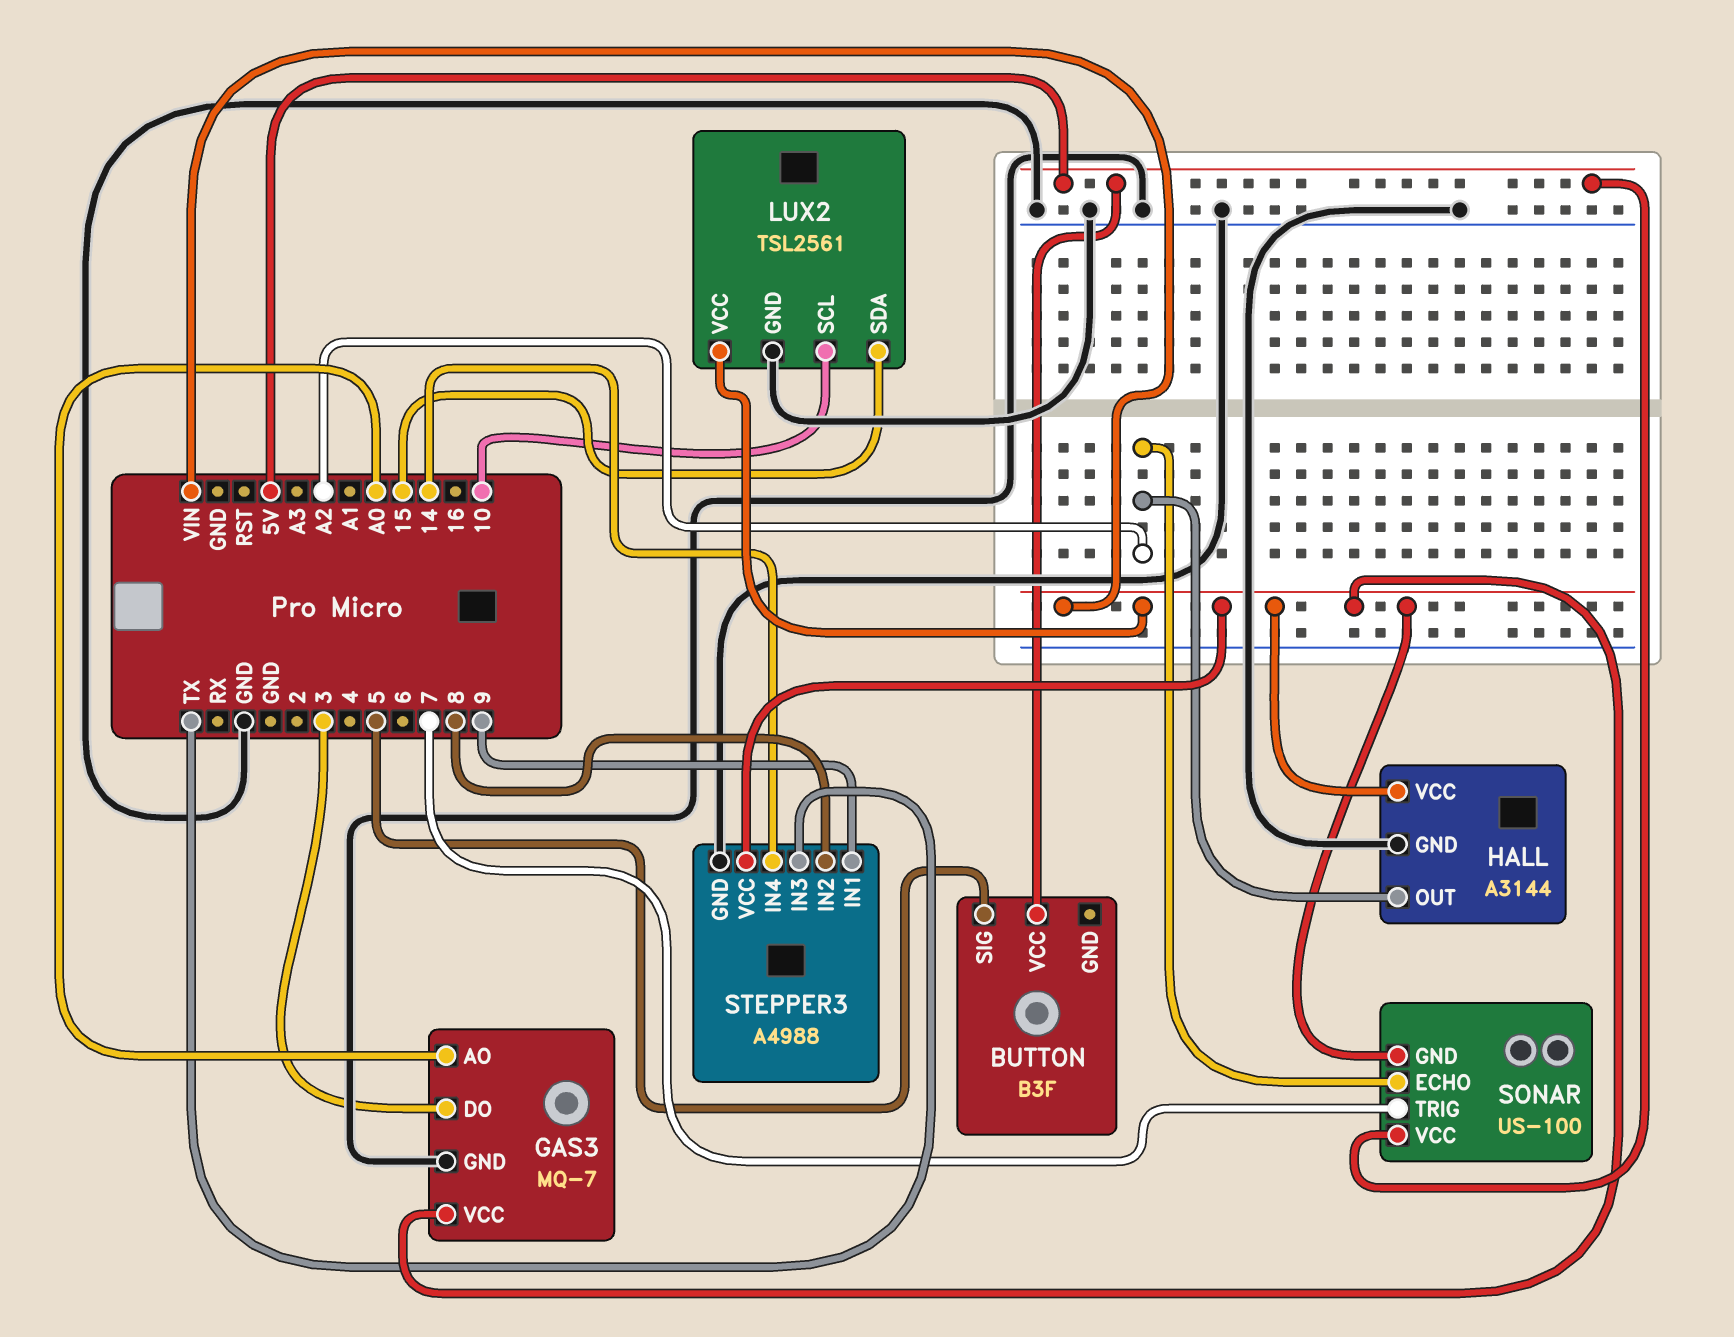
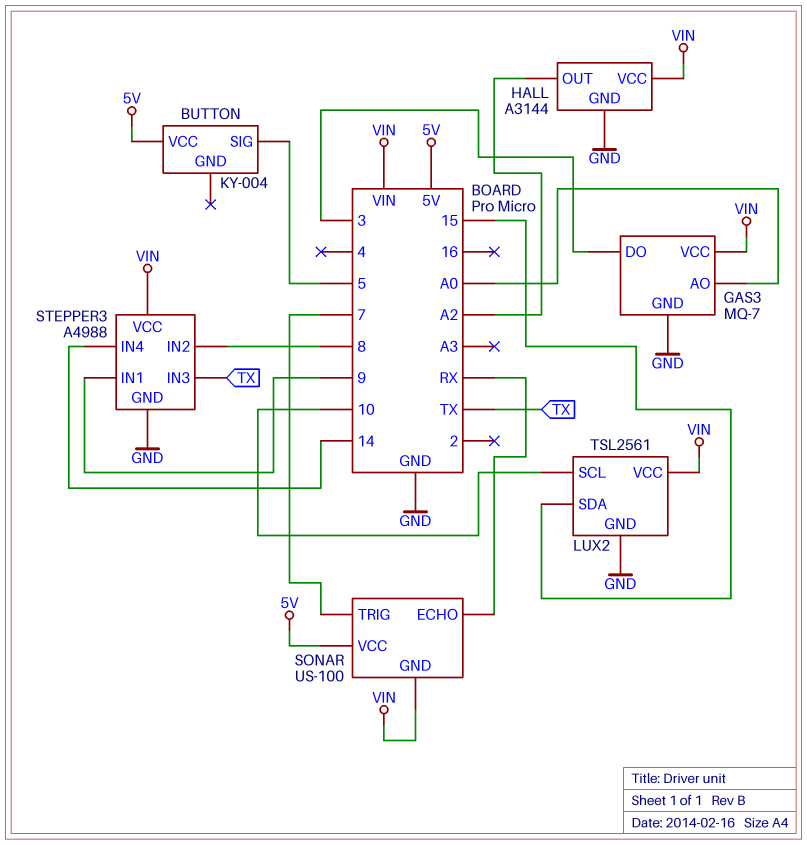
BUTTON: B3F -> KY-004
SONAR pin ECHO: A2 -> RX

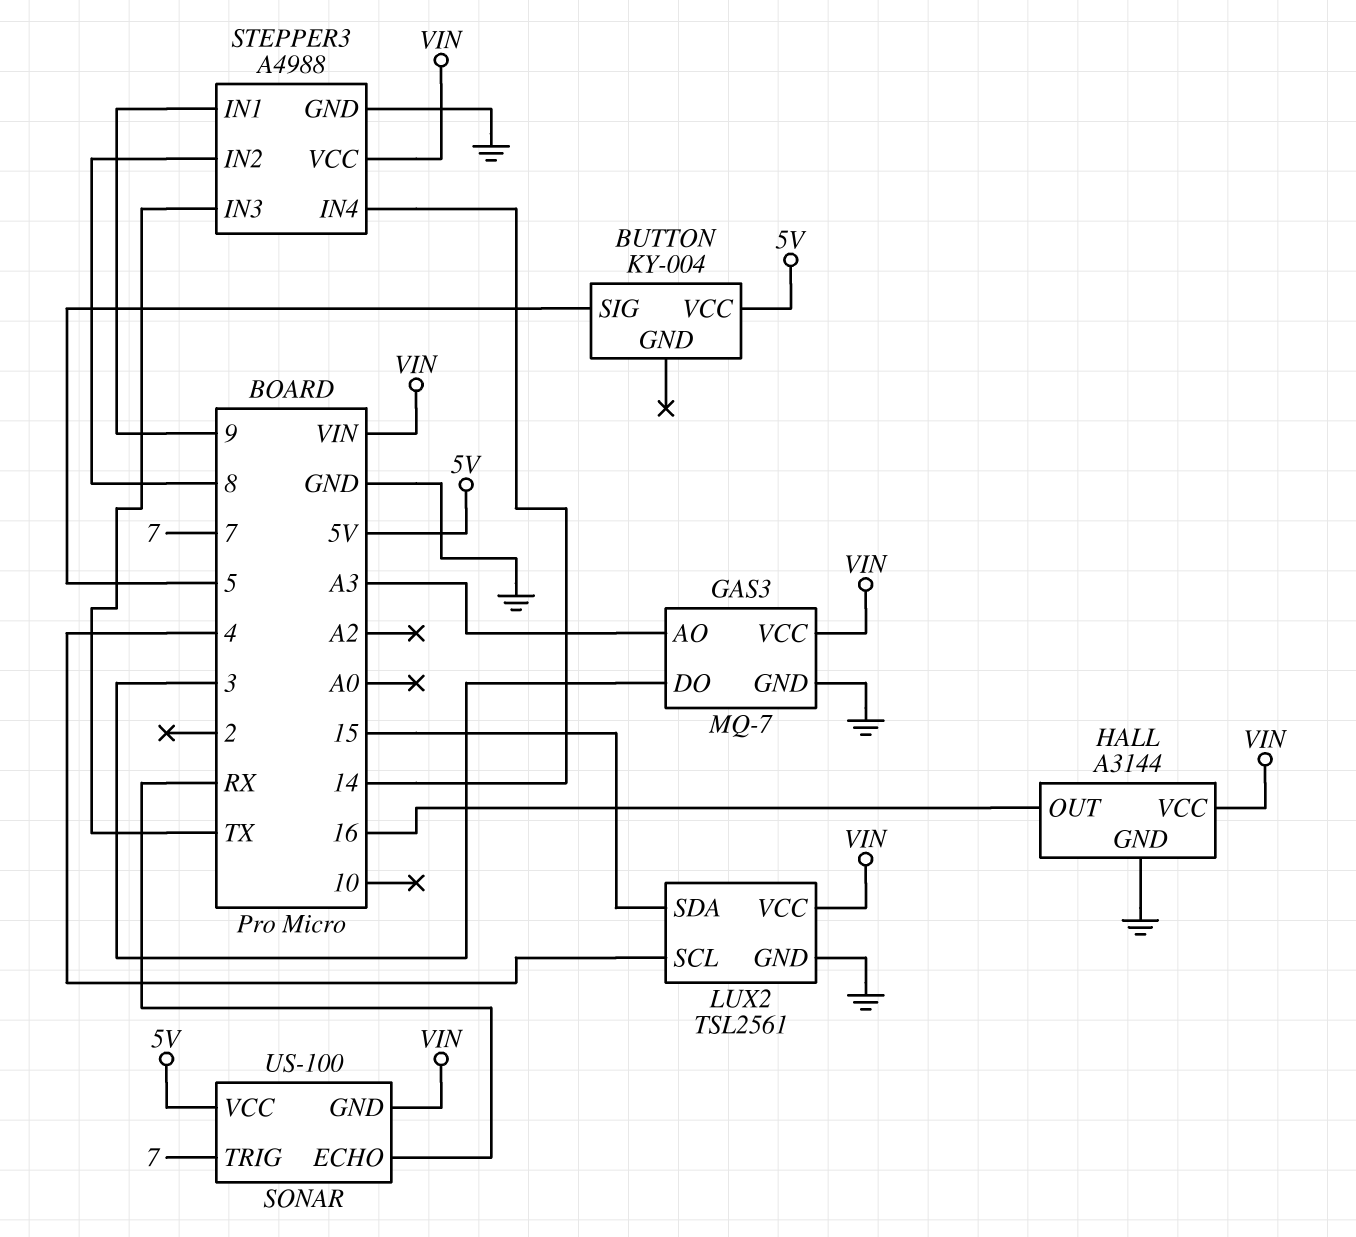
GAS3 pin AO: A0 -> A3
HALL pin OUT: A2 -> 16
LUX2 pin SCL: 10 -> 4

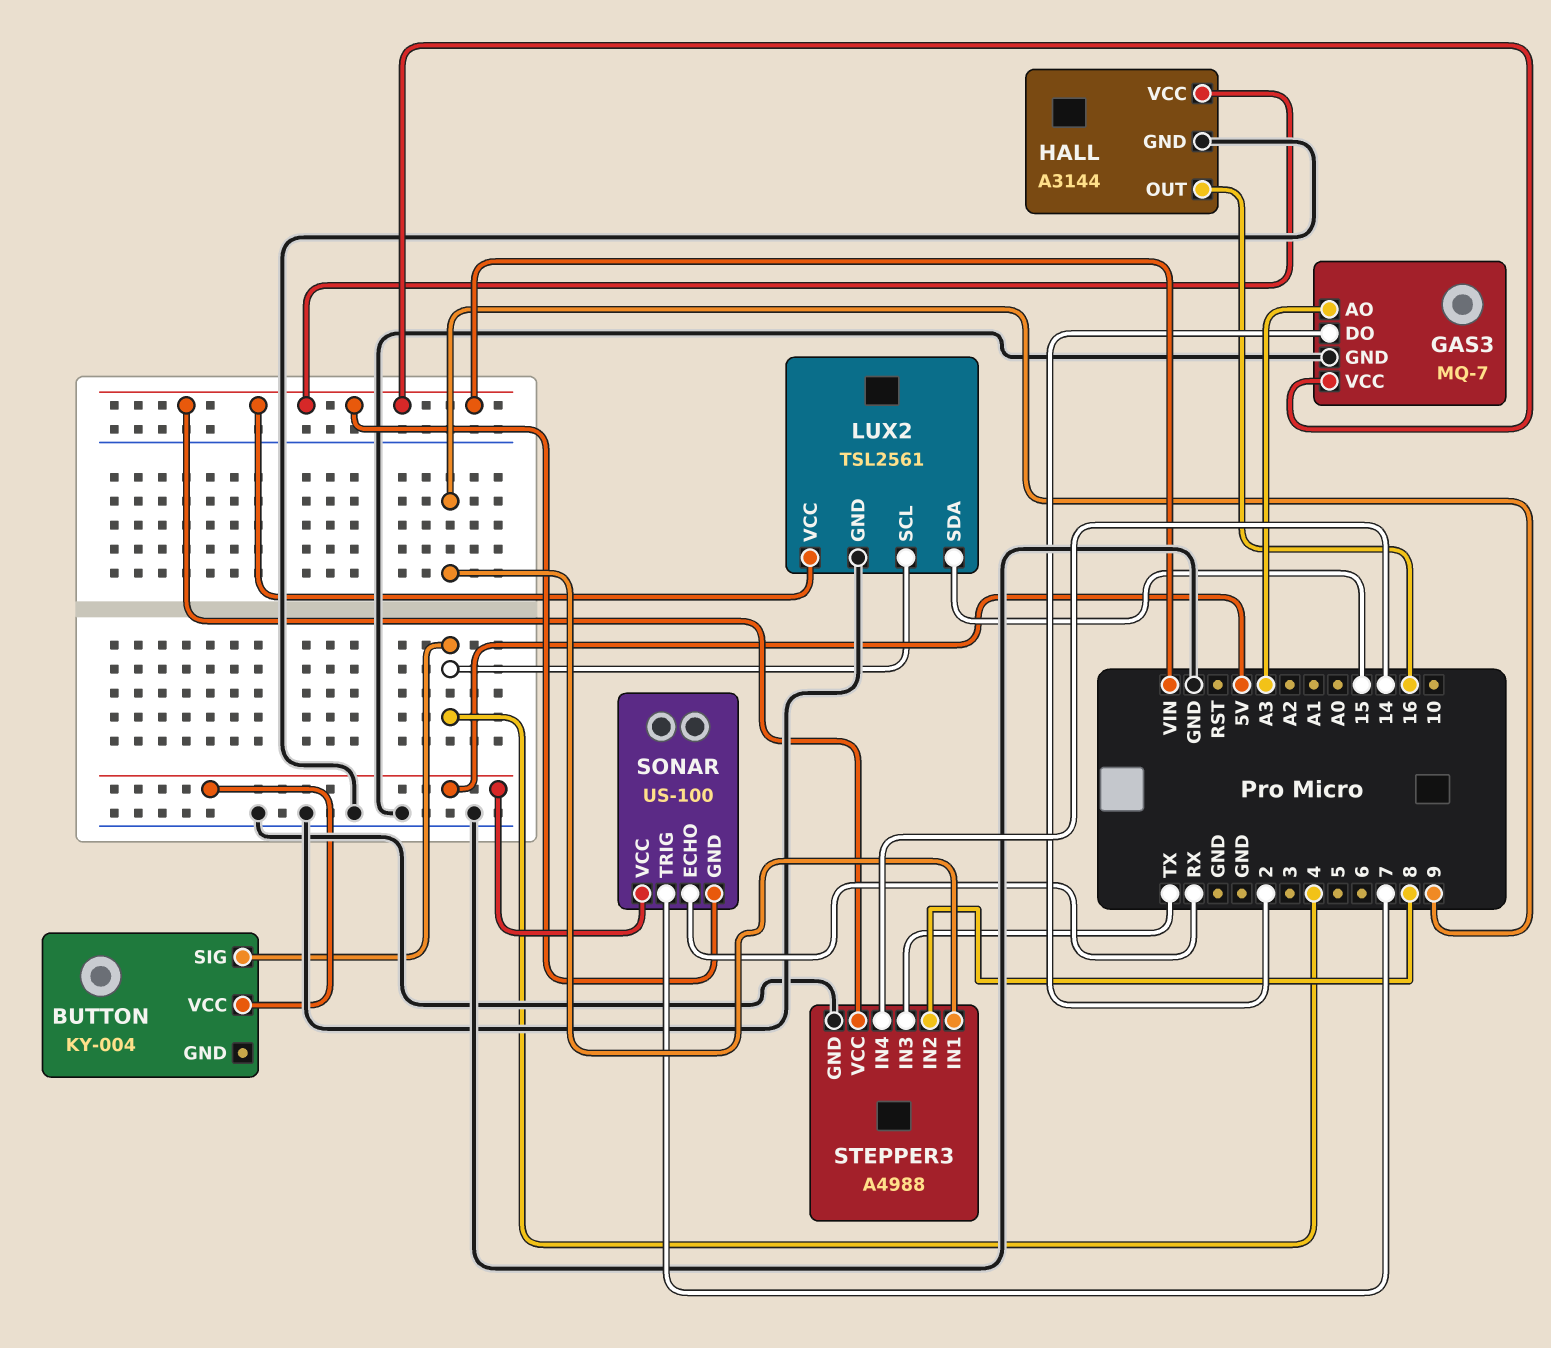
BUTTON pin SIG: 5 -> 4
GAS3 pin DO: 3 -> 2

